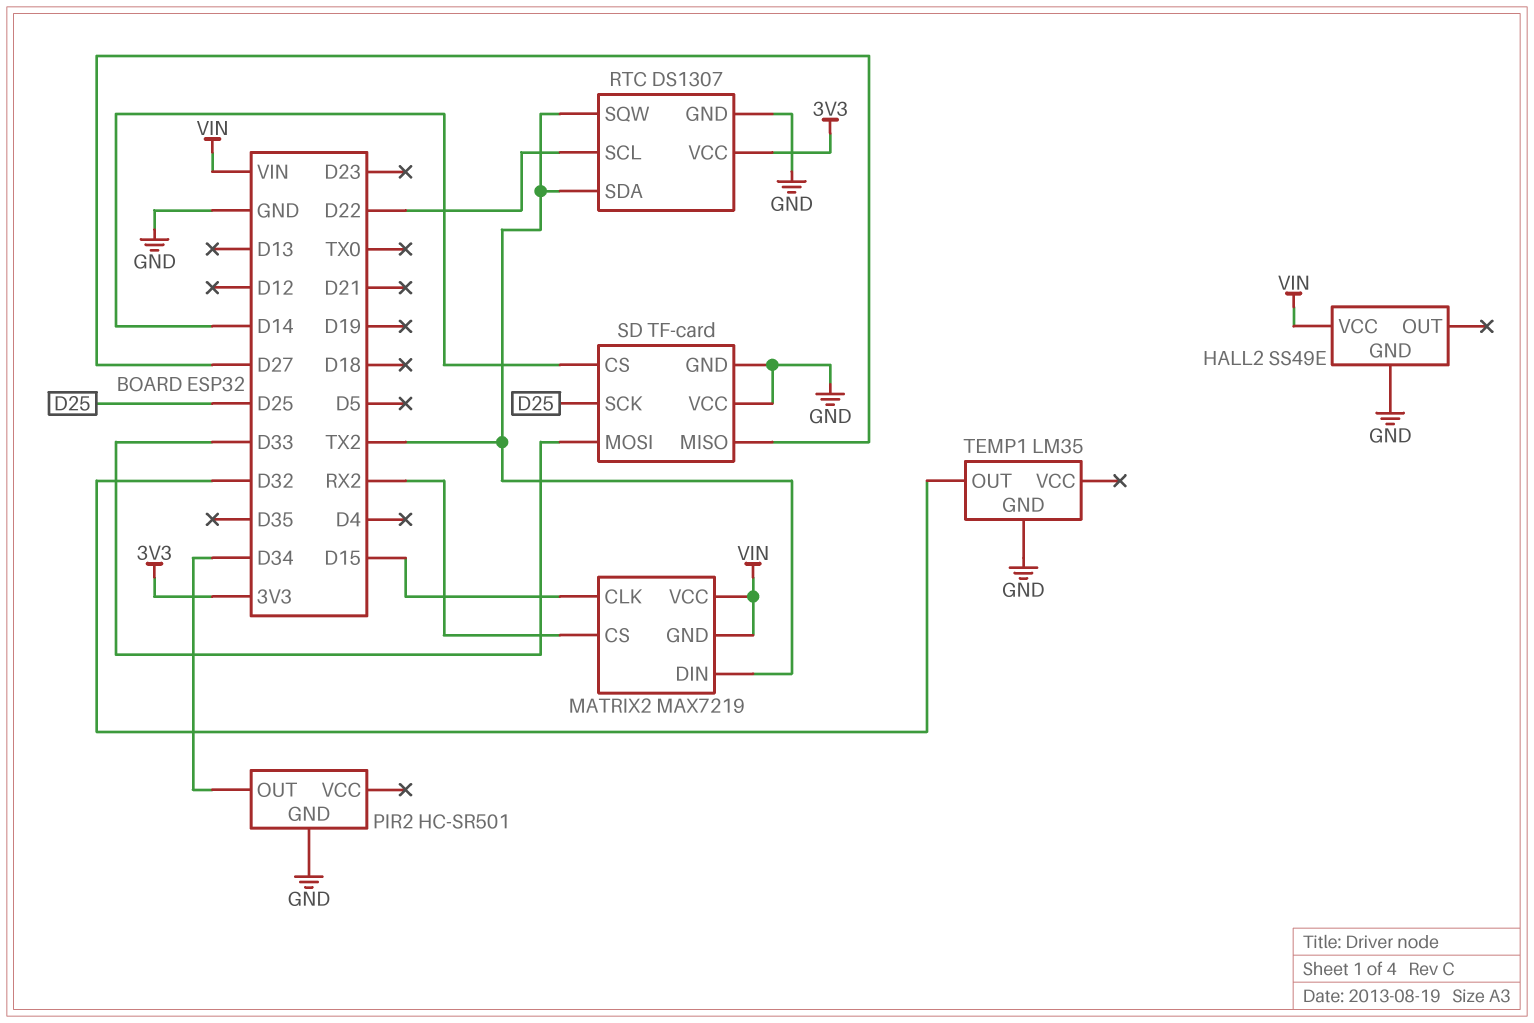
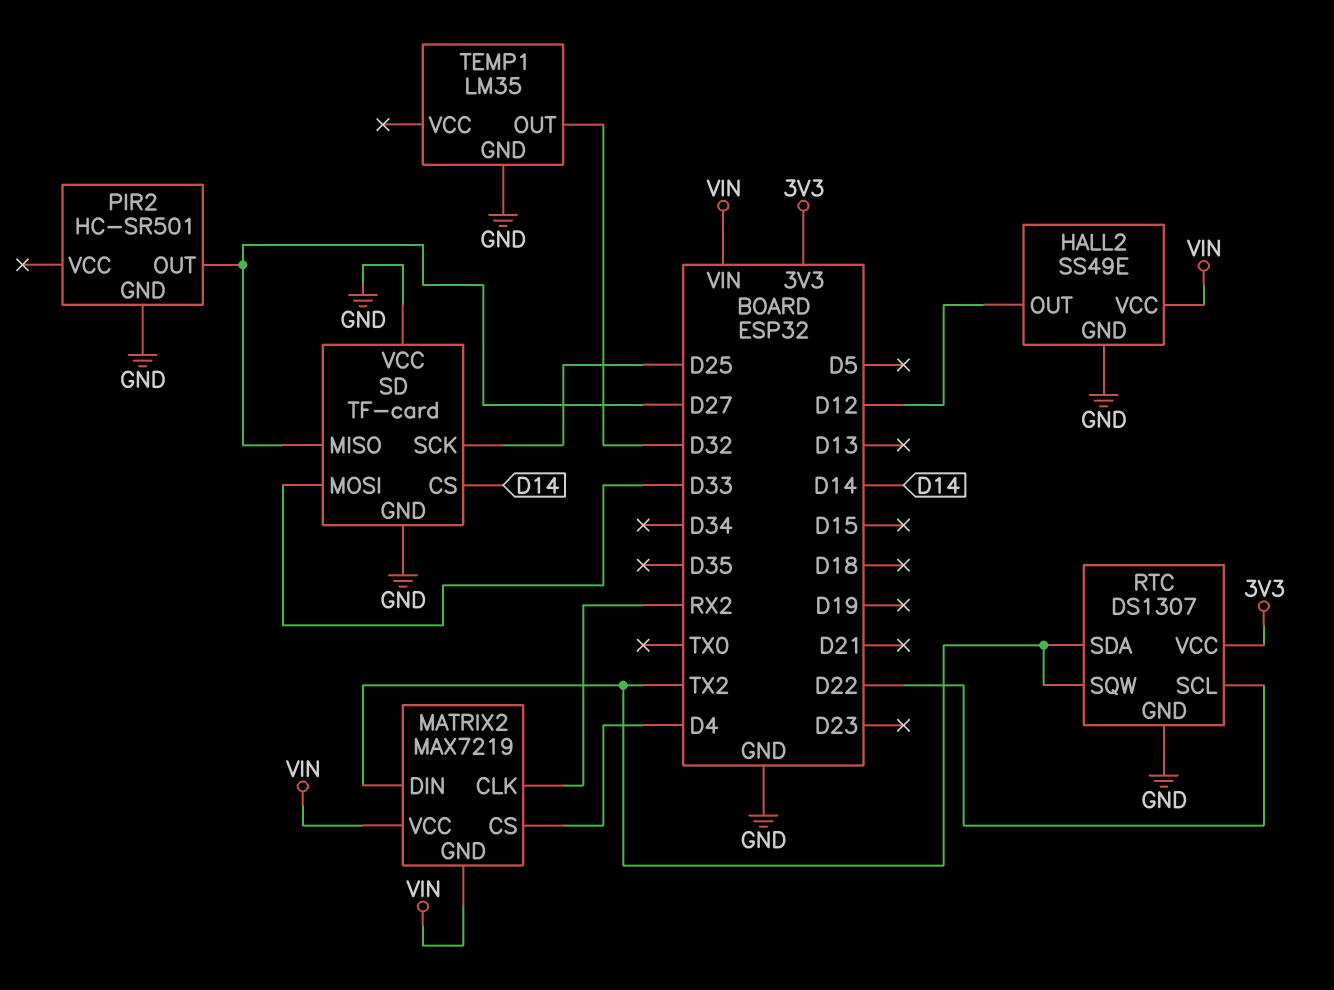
HALL2 pin OUT: none -> D12
MATRIX2 pin CLK: D15 -> RX2
MATRIX2 pin CS: RX2 -> D4
PIR2 pin OUT: D34 -> D27

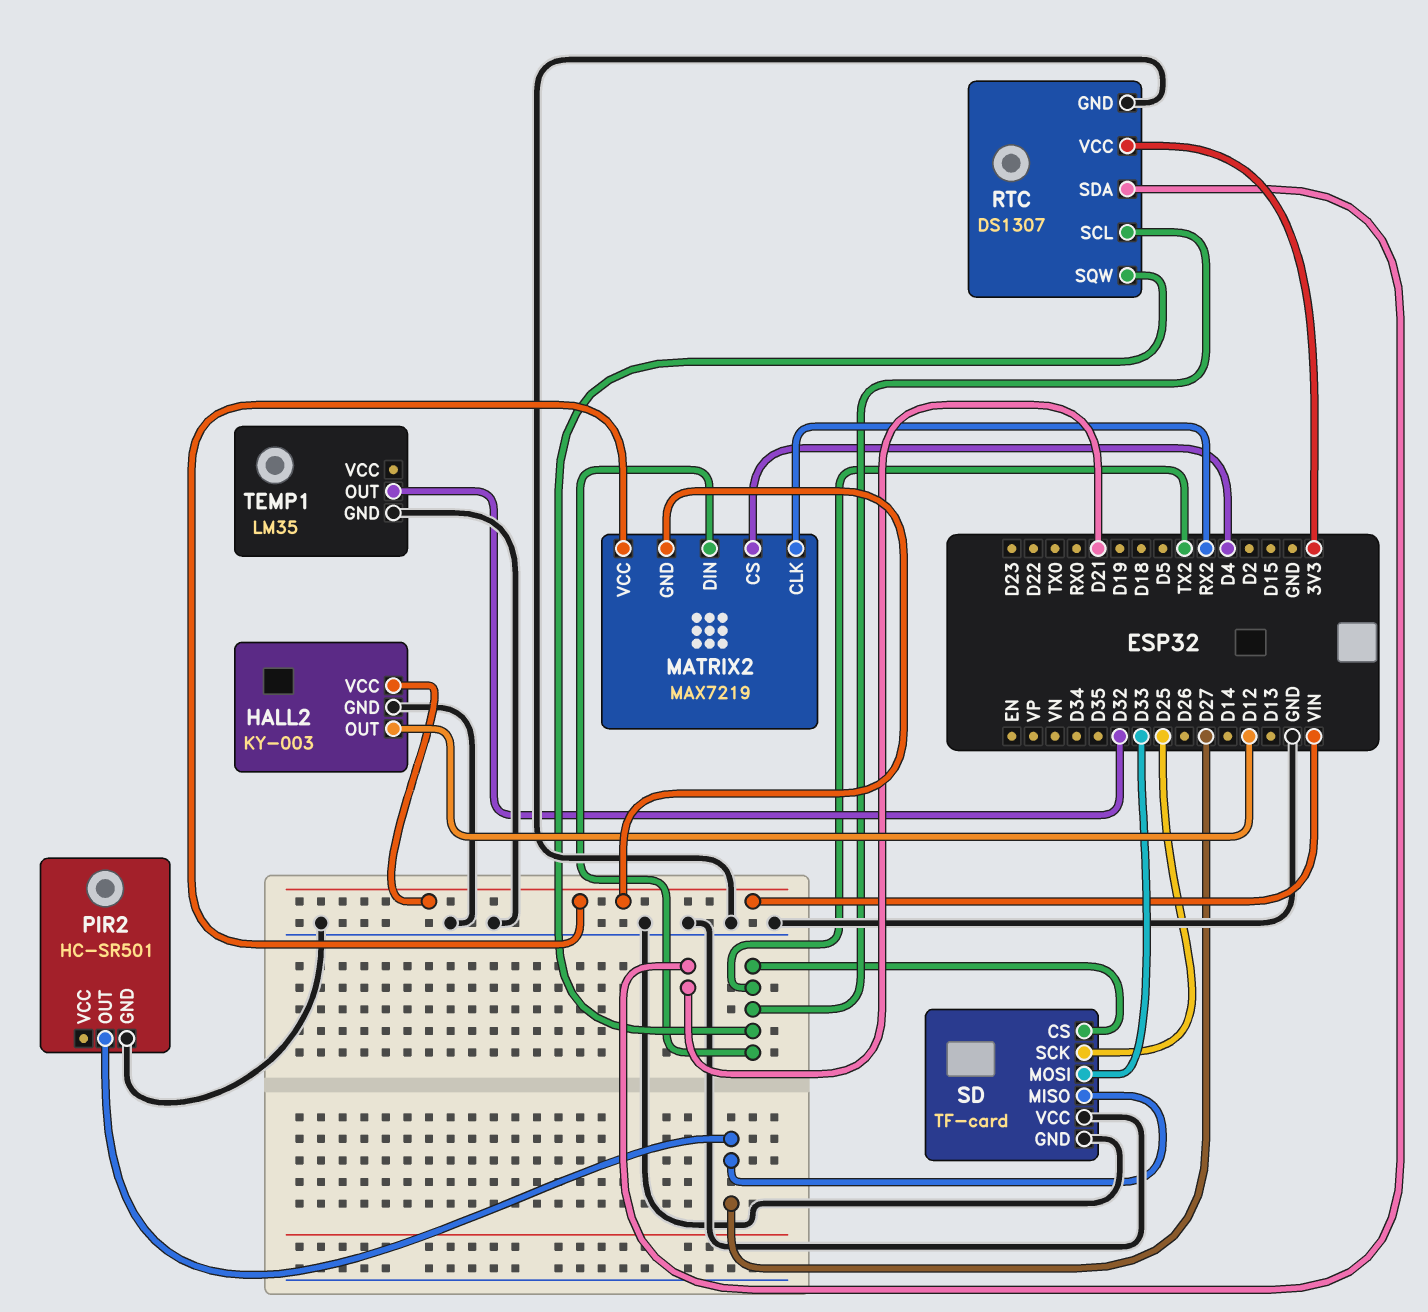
HALL2: SS49E -> KY-003
RTC pin SCL: D22 -> TX2
RTC pin SDA: TX2 -> D21
SD pin CS: D14 -> TX2

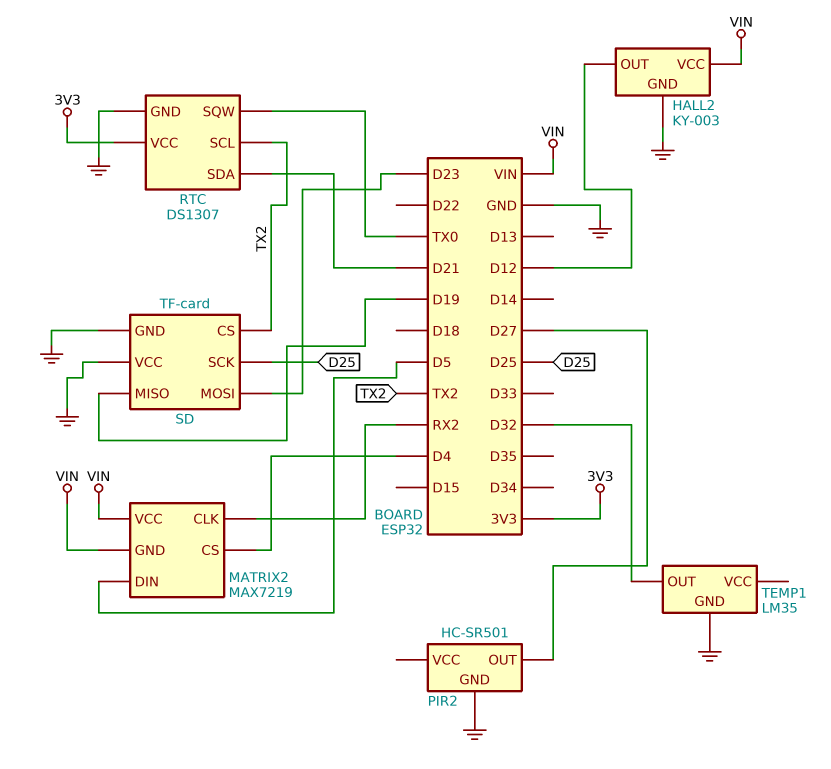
MATRIX2 pin DIN: TX2 -> D5
RTC pin SQW: TX2 -> TX0
SD pin MISO: D27 -> D19
SD pin MOSI: D33 -> D23

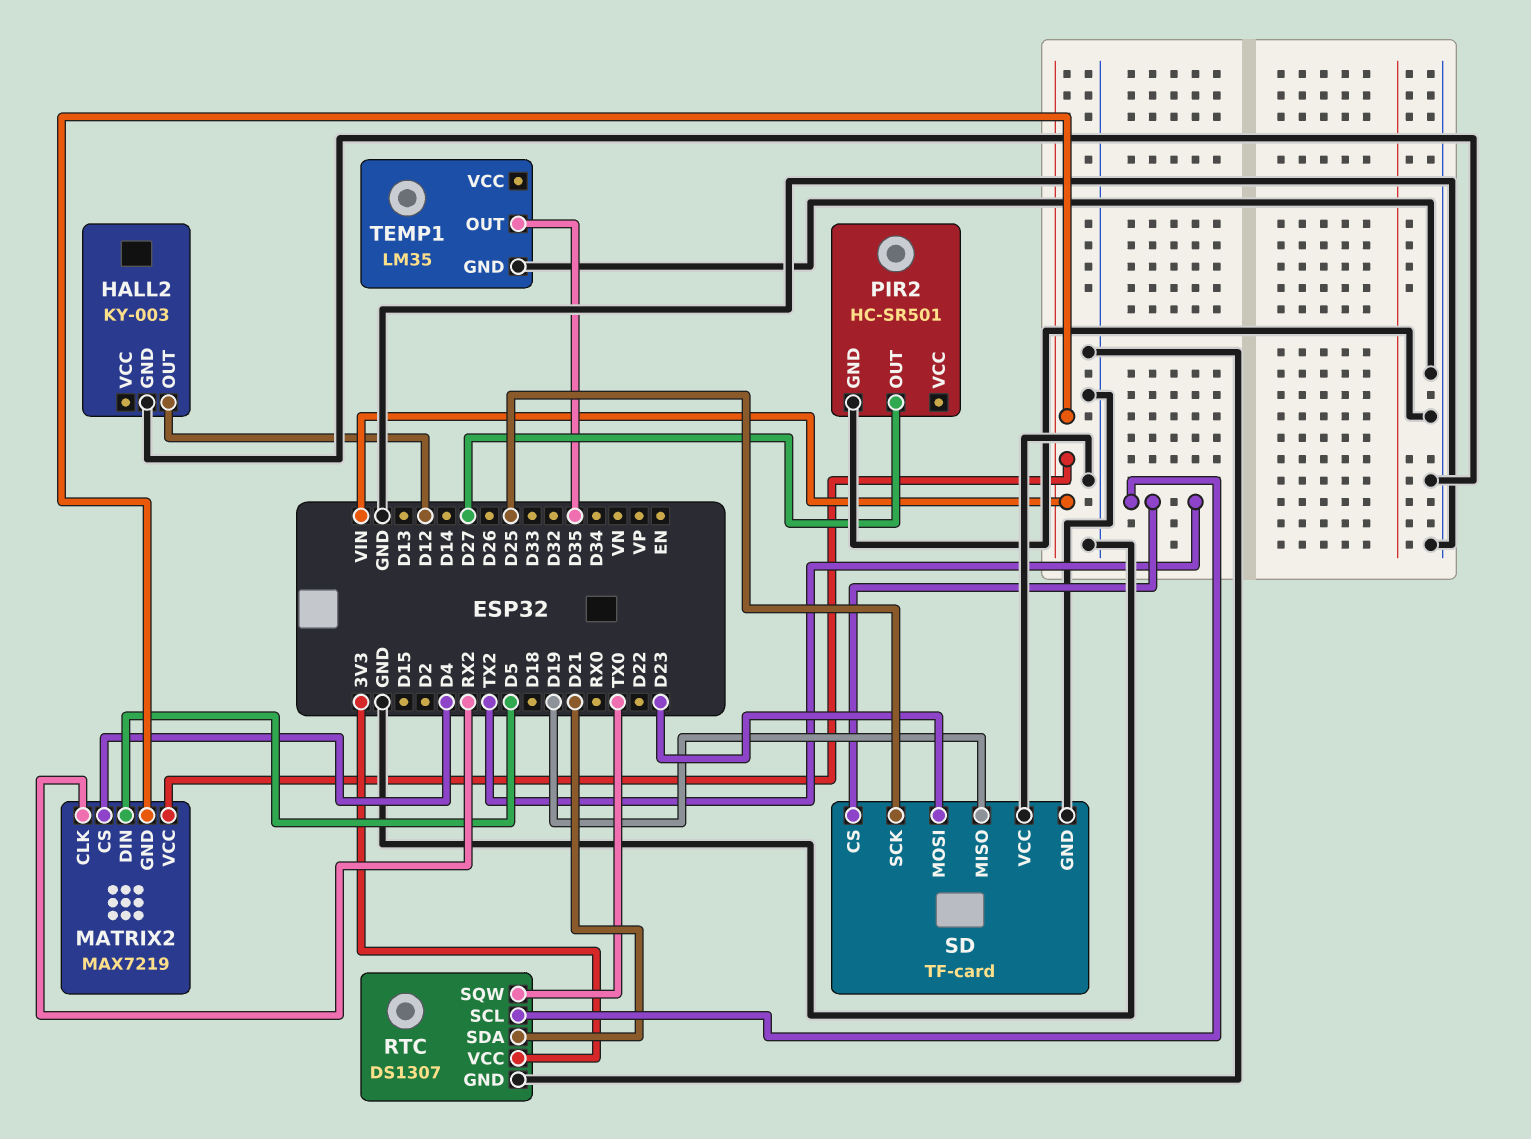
HALL2 pin VCC: VIN -> none
TEMP1 pin OUT: D32 -> D35

